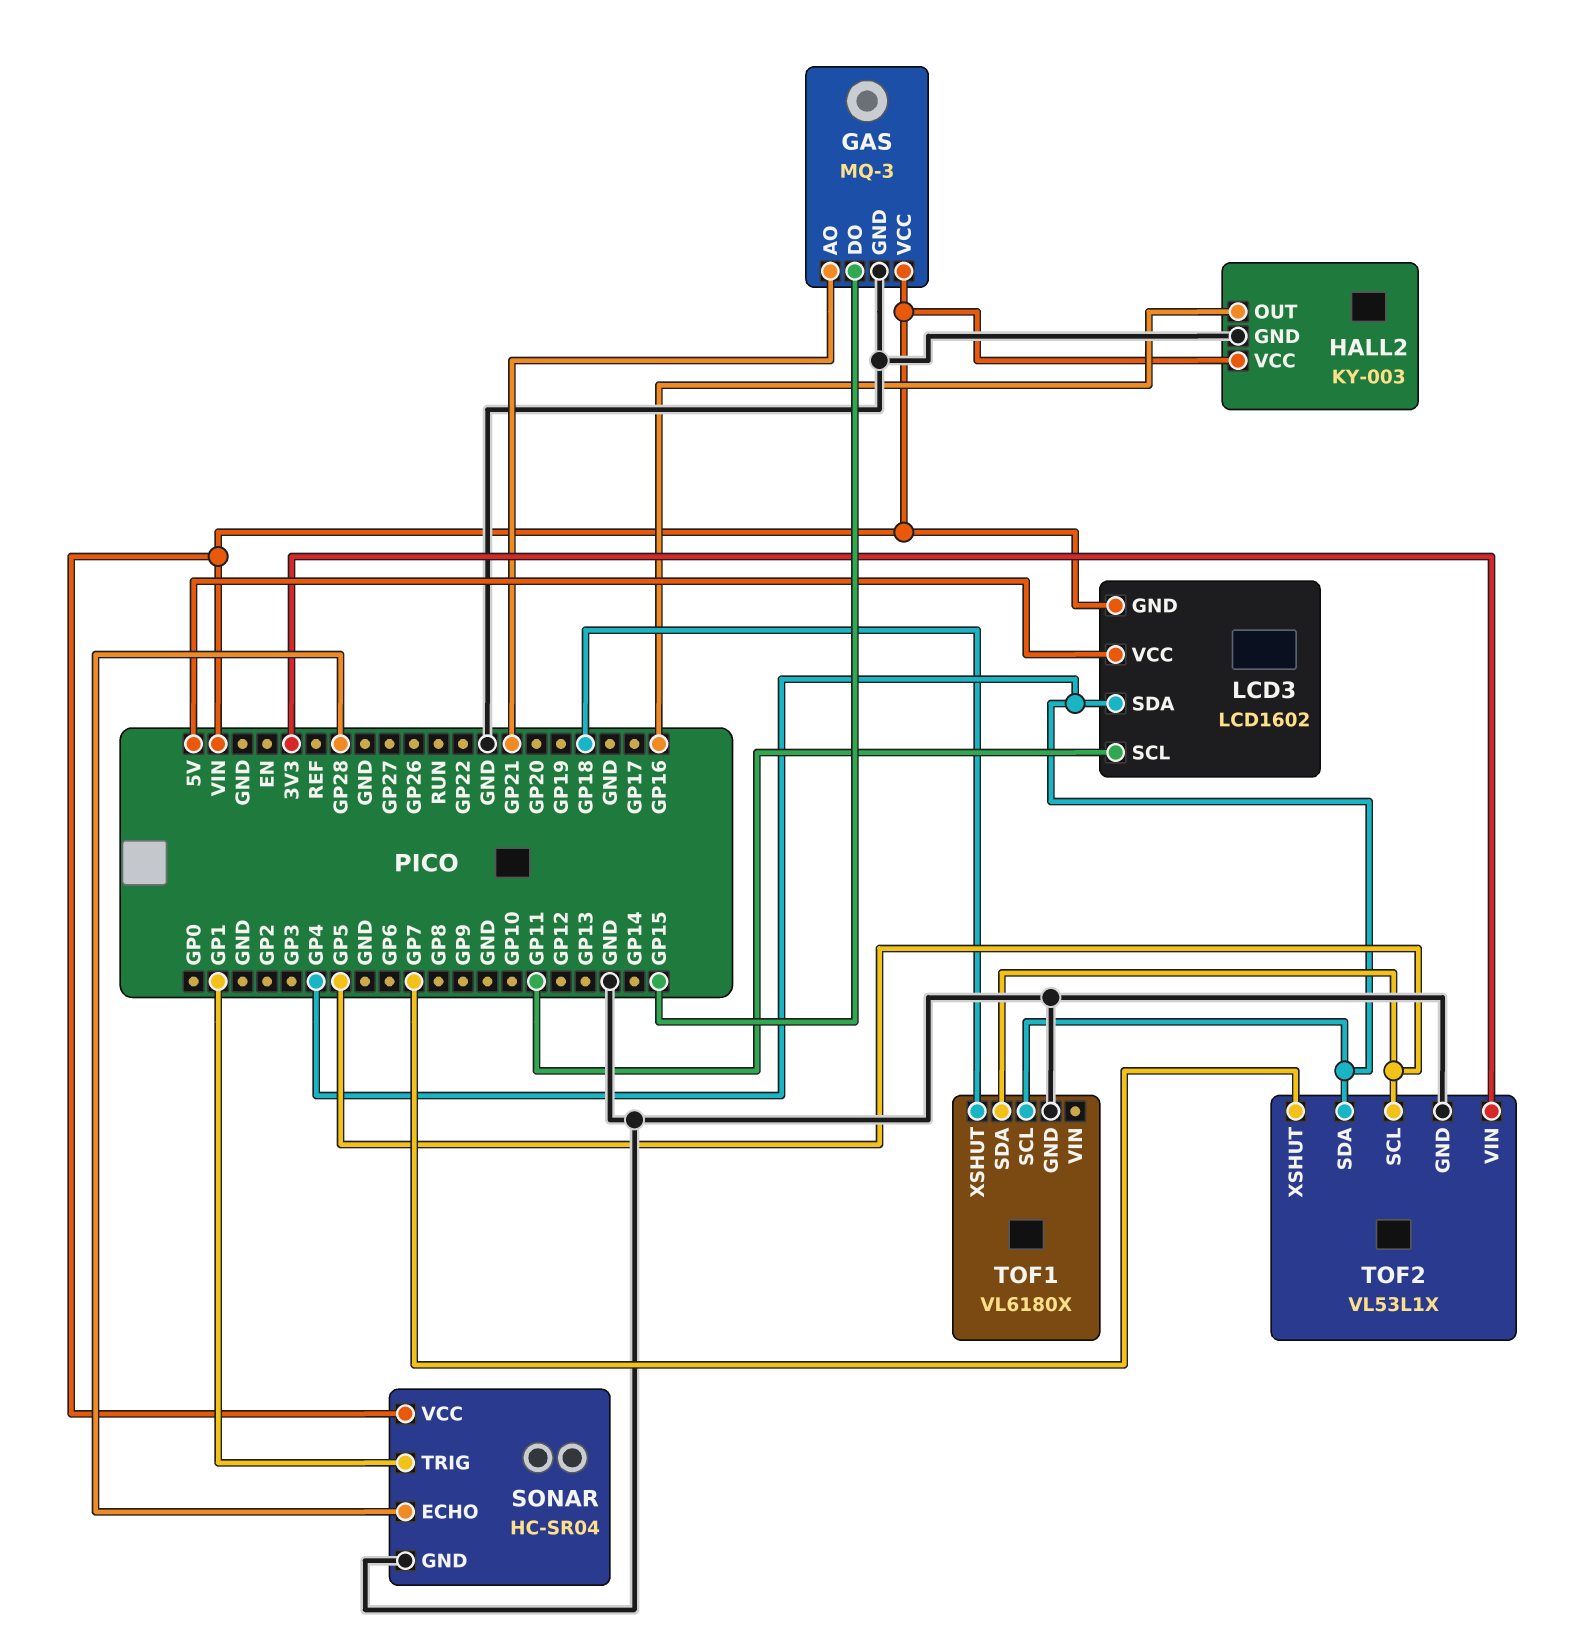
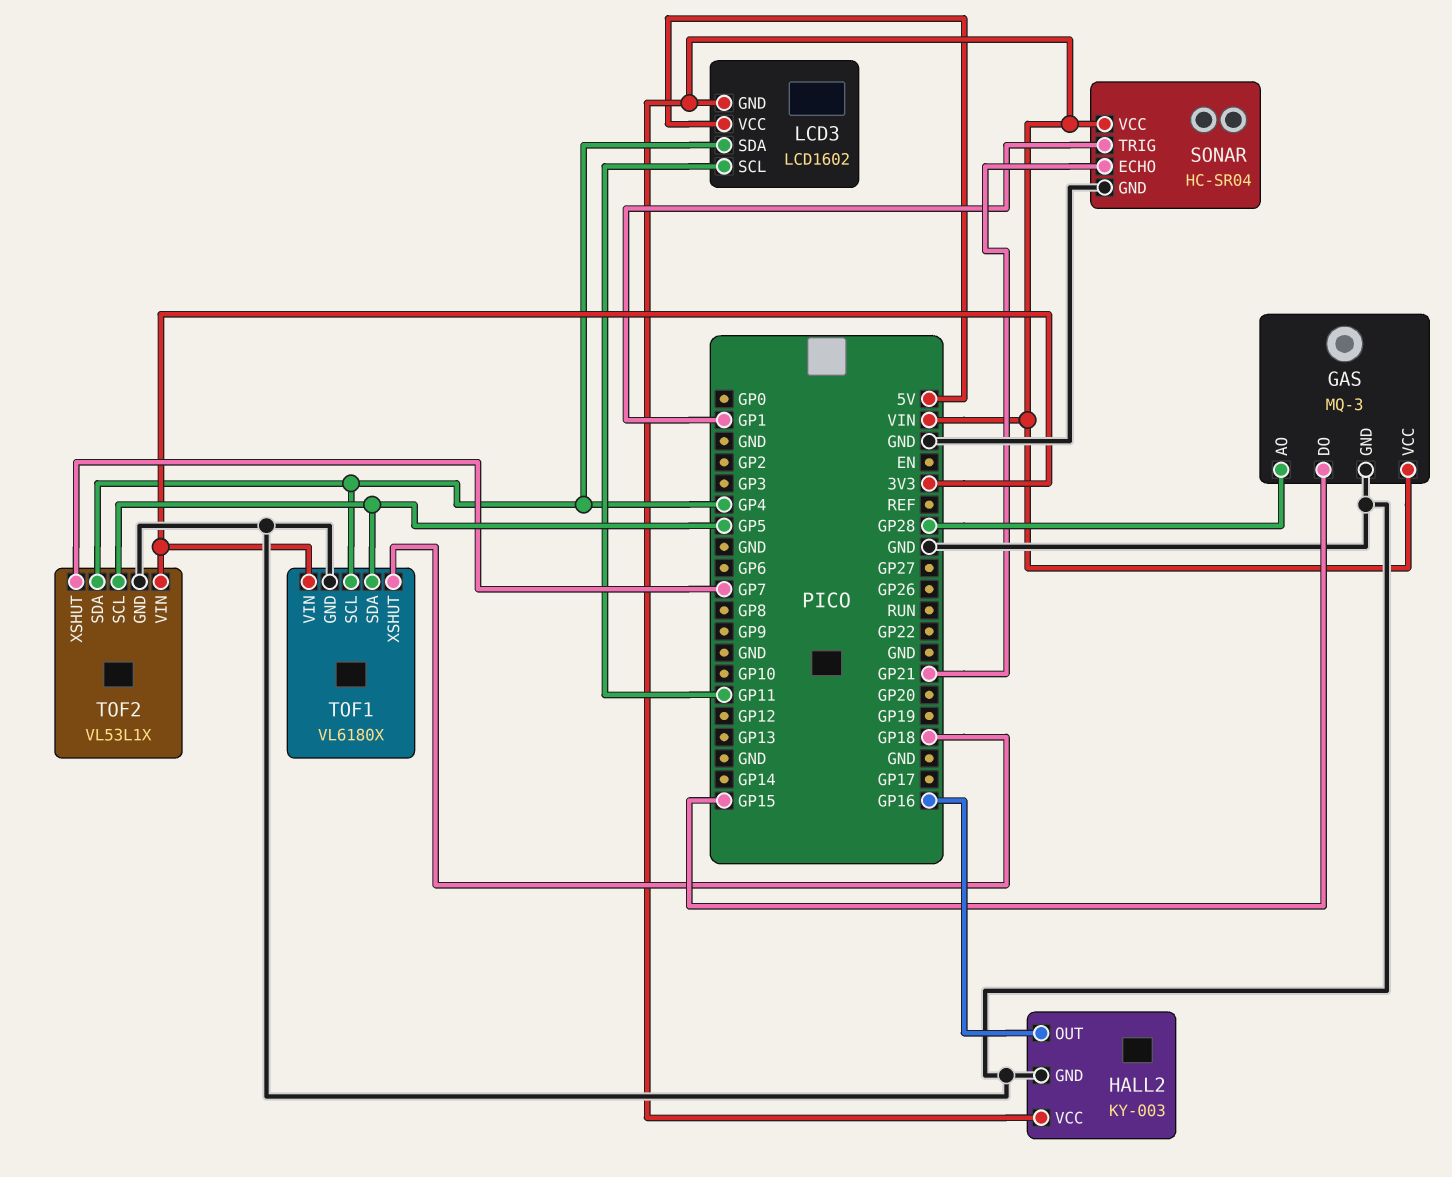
GAS pin AO: GP21 -> GP28
SONAR pin ECHO: GP28 -> GP21
TOF1 pin VIN: none -> 3V3

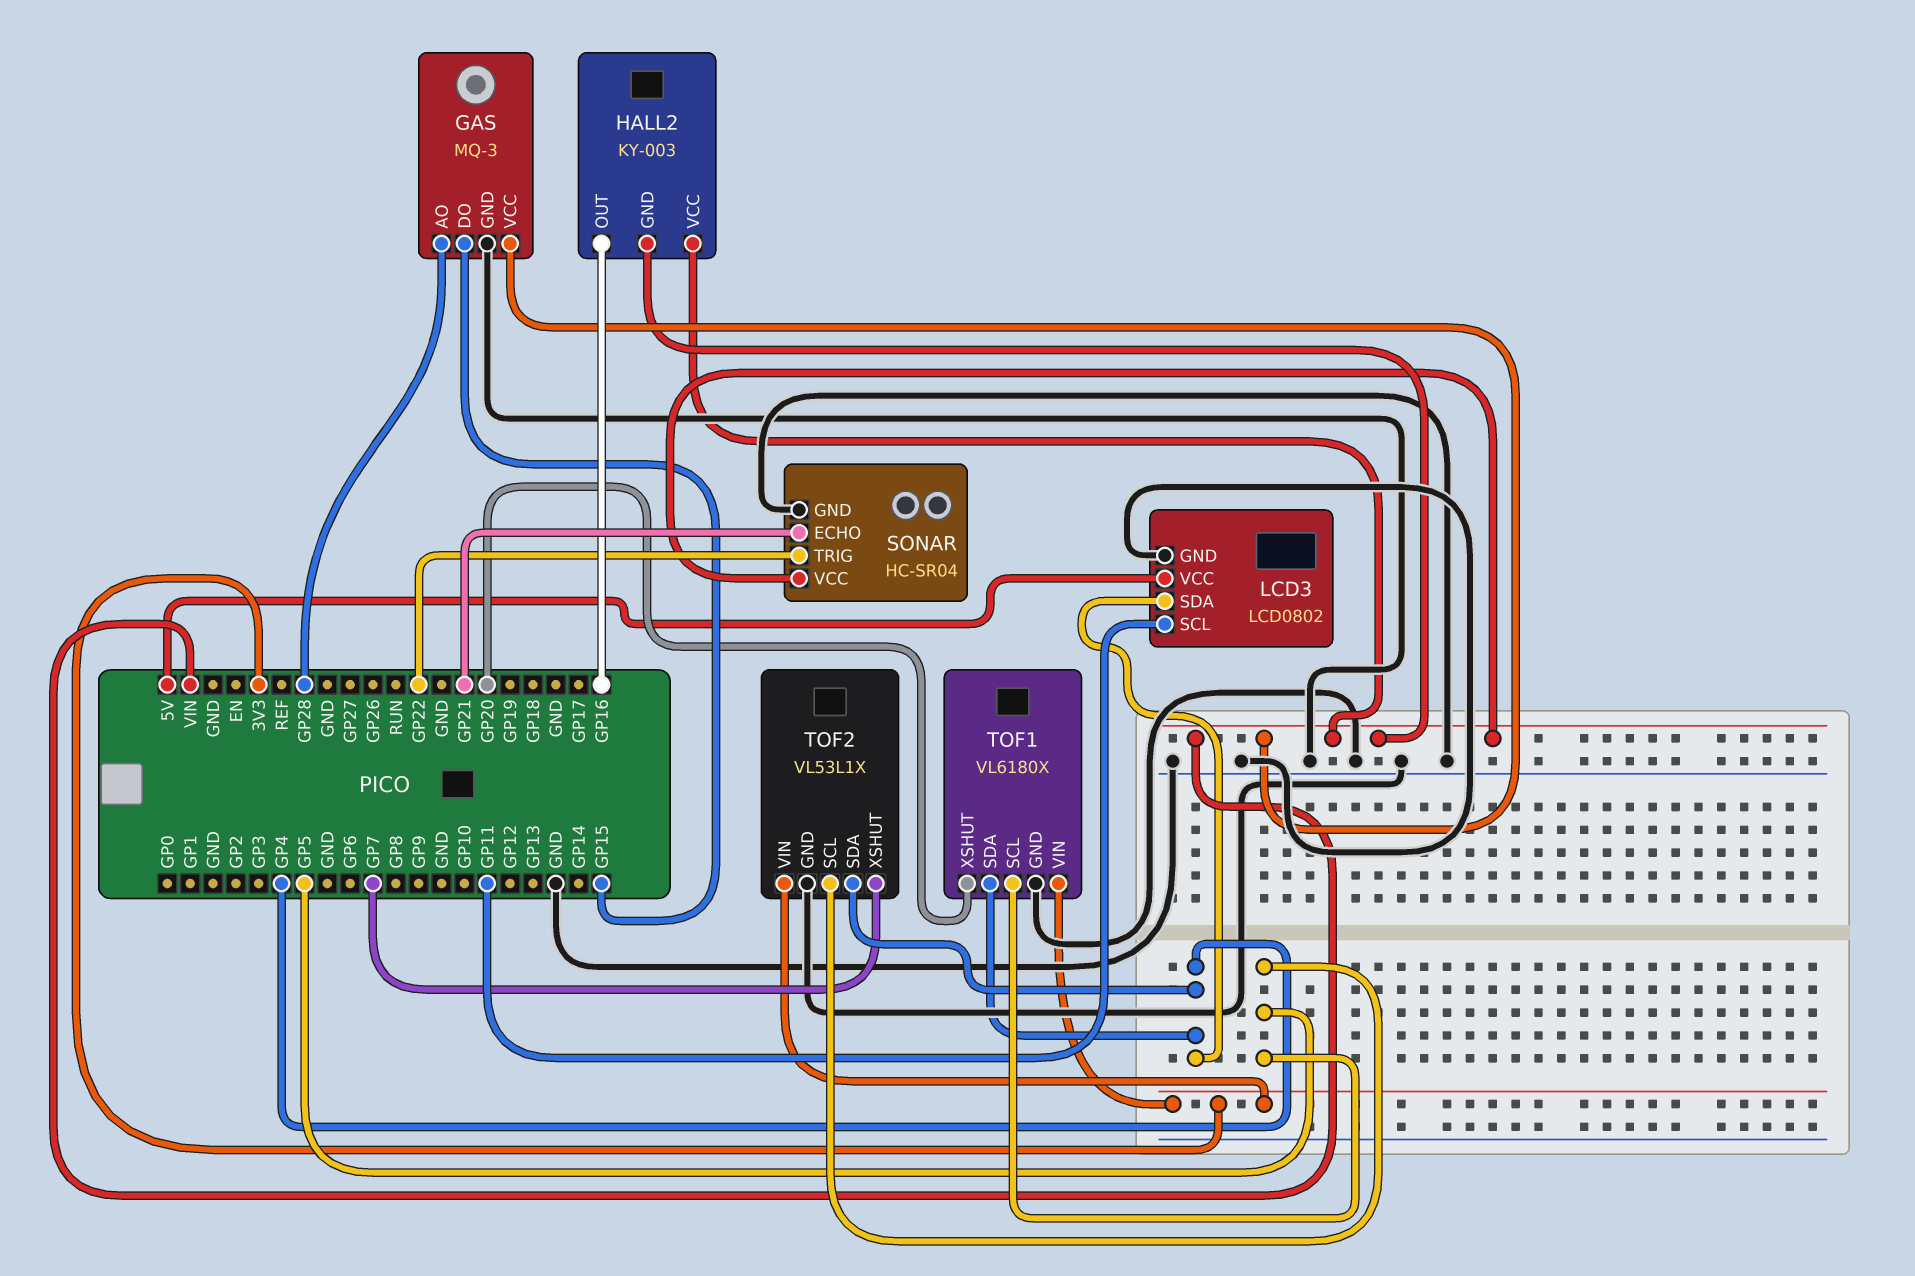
HALL2 pin GND: GND -> VIN
LCD3: LCD1602 -> LCD0802
LCD3 pin GND: VIN -> GND
SONAR pin TRIG: GP1 -> GP22
TOF1 pin SCL: GP4 -> GP5
TOF1 pin SDA: GP5 -> GP4
TOF1 pin XSHUT: GP18 -> GP20

